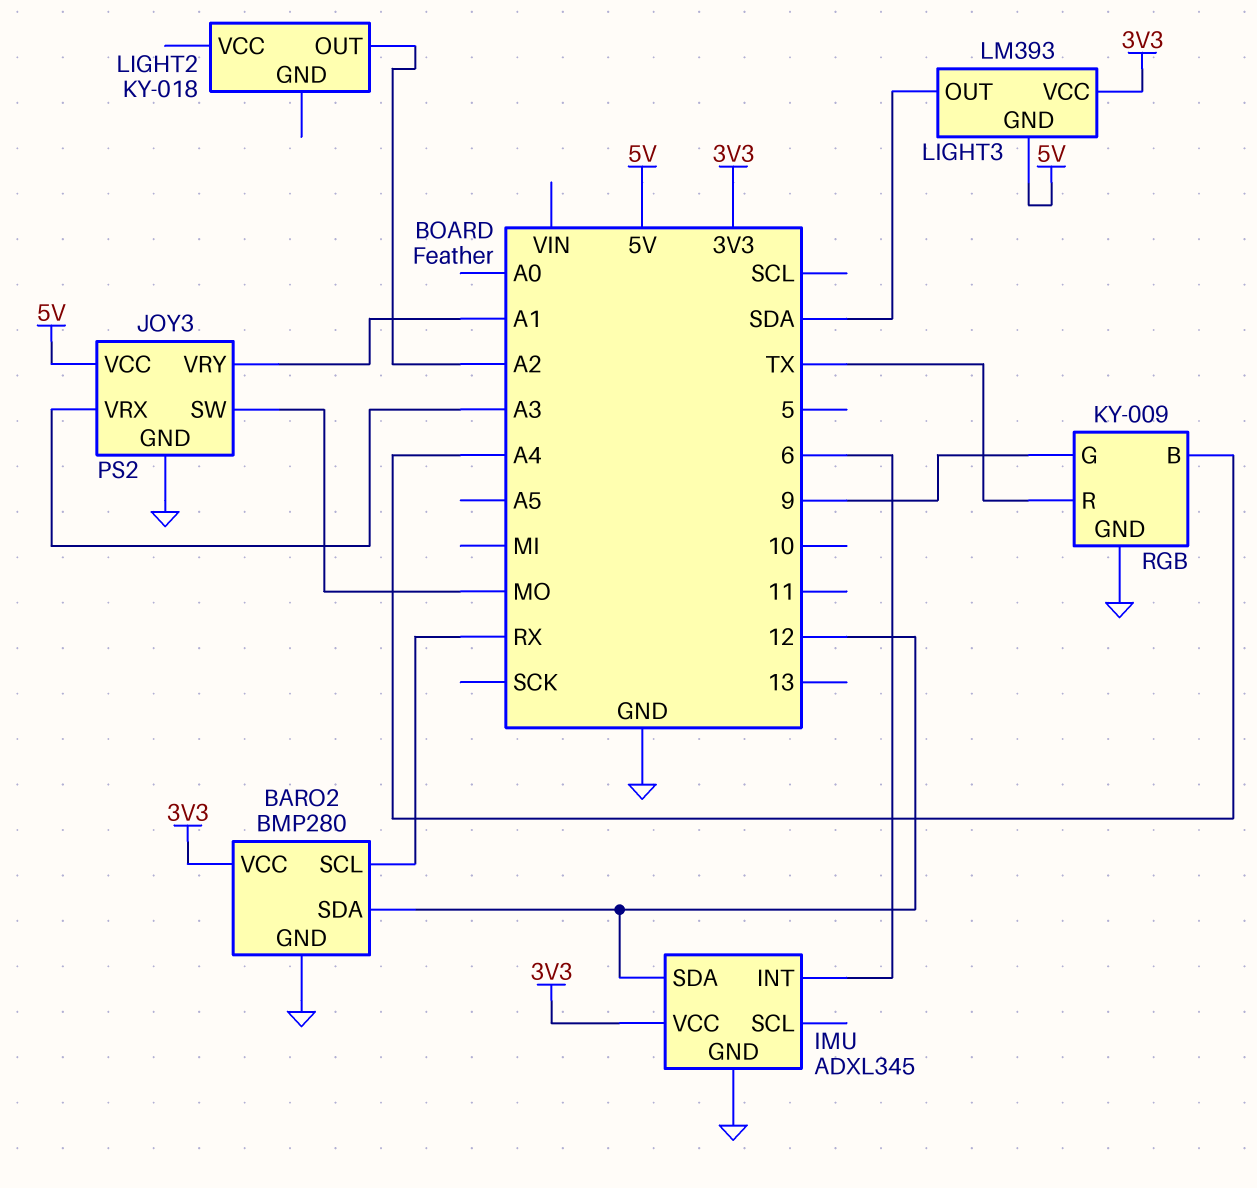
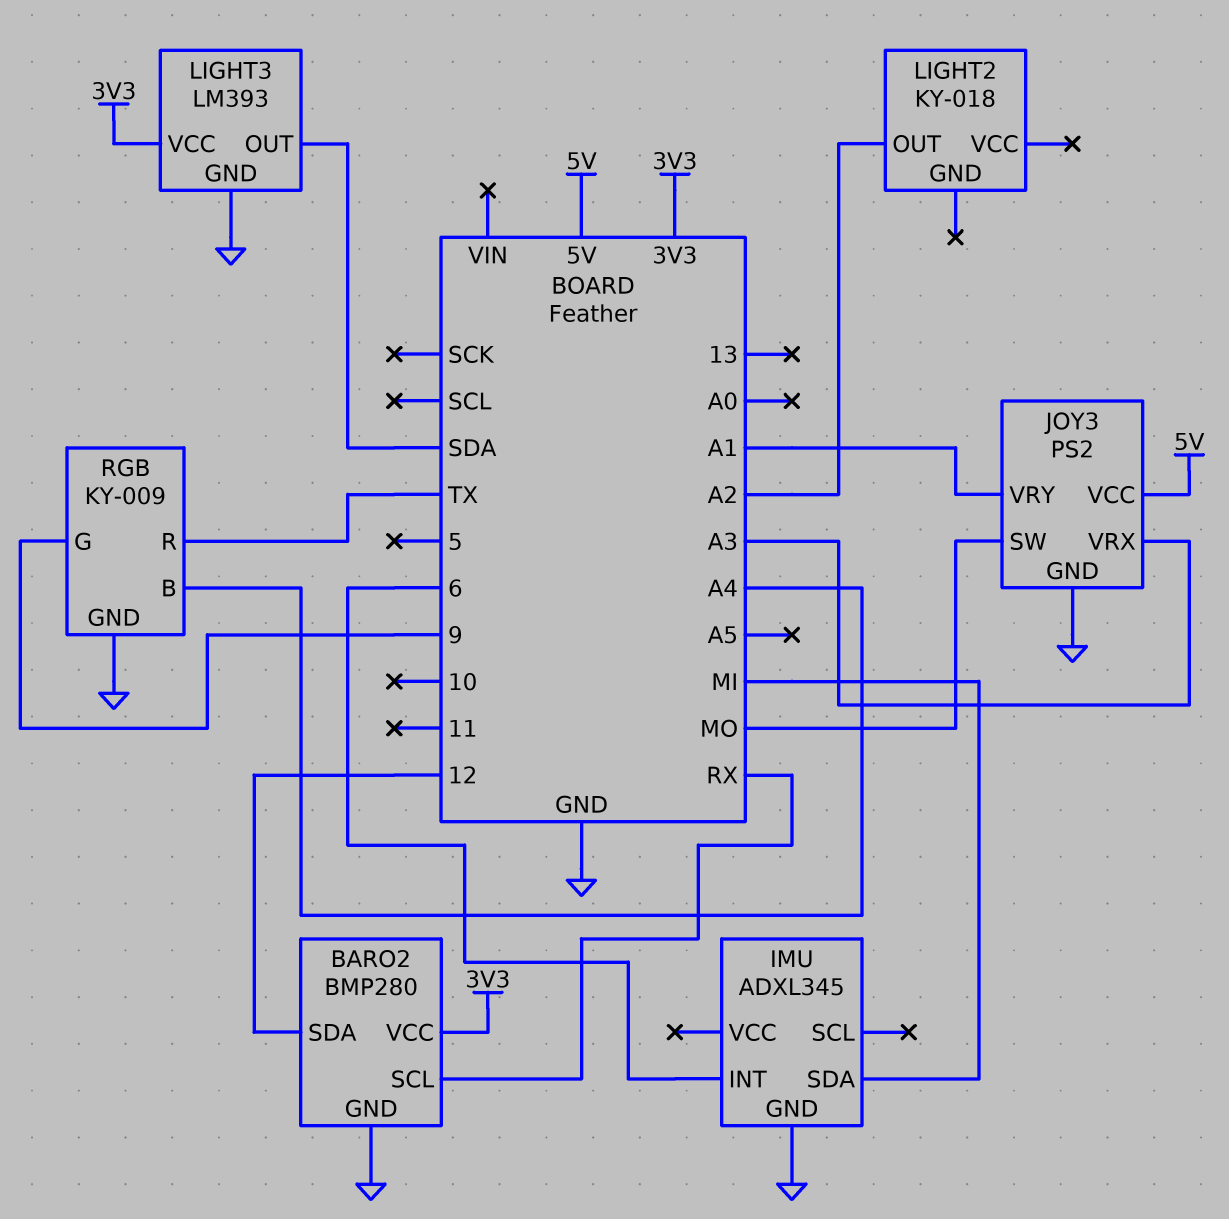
IMU pin SDA: 12 -> MI
IMU pin VCC: 3V3 -> none
LIGHT3 pin GND: 5V -> GND

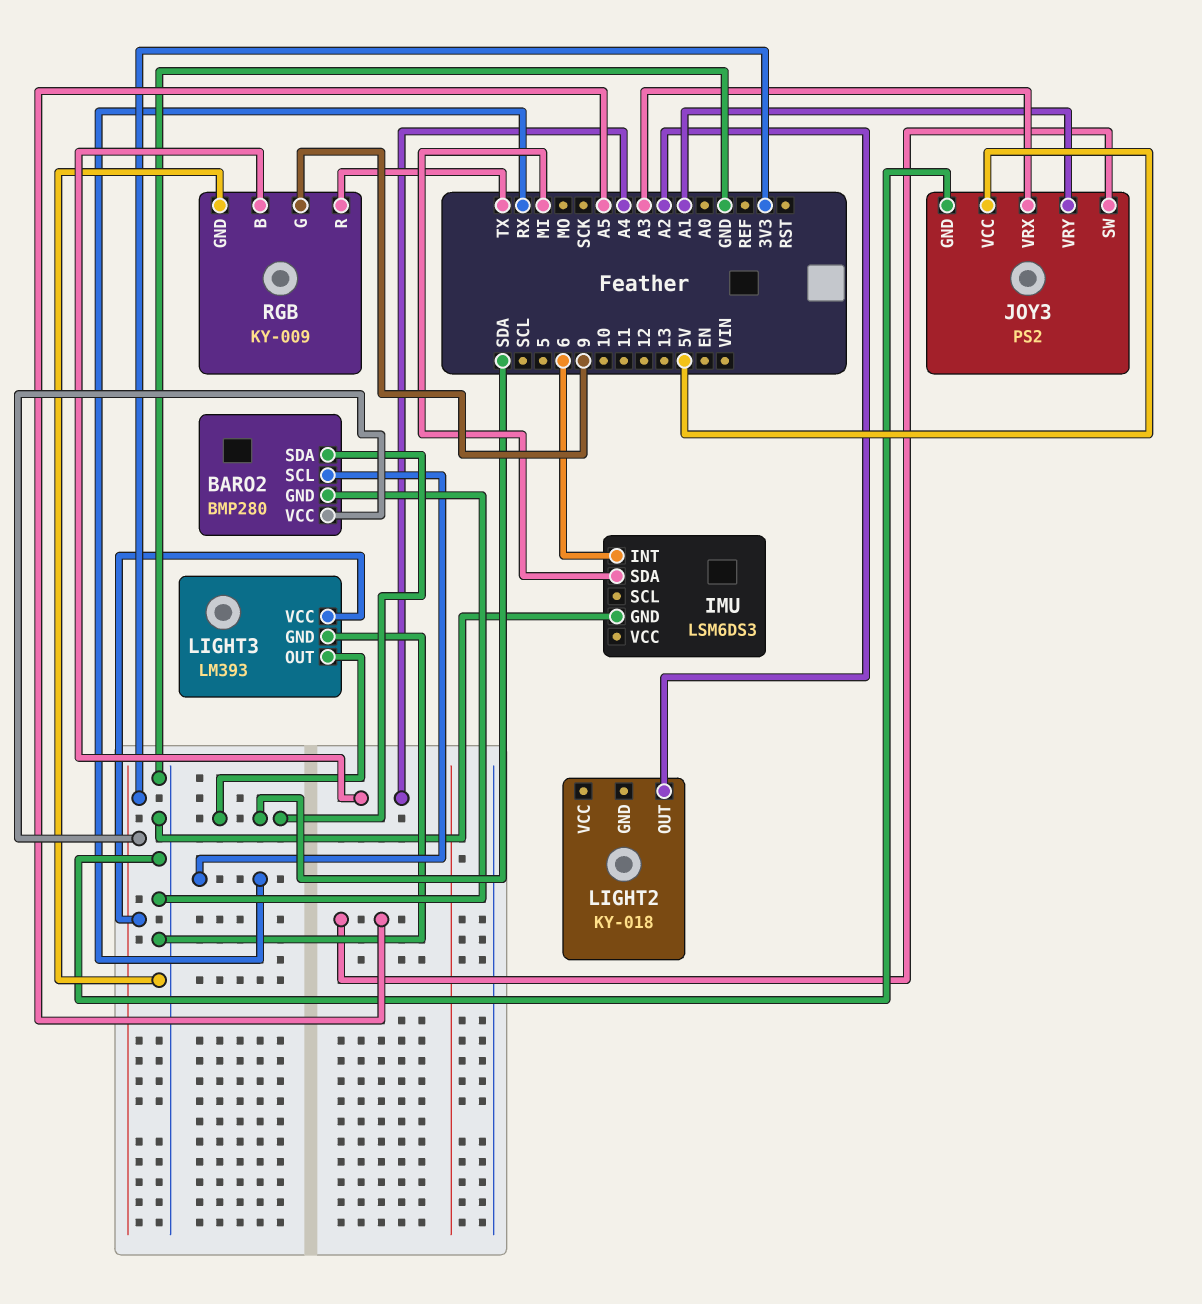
BARO2 pin SDA: 12 -> SDA
IMU: ADXL345 -> LSM6DS3
JOY3 pin SW: MO -> A5

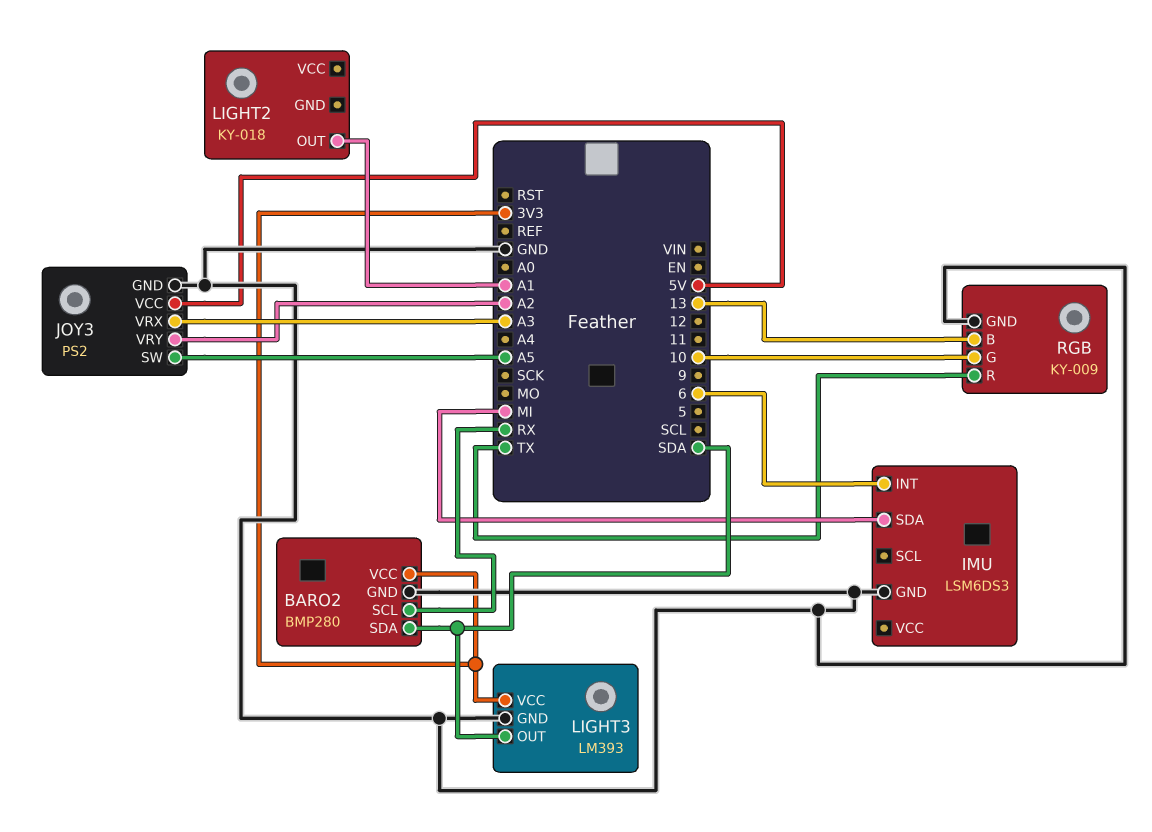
JOY3 pin VRY: A1 -> A2
LIGHT2 pin OUT: A2 -> A1
RGB pin B: A4 -> 13
RGB pin G: 9 -> 10

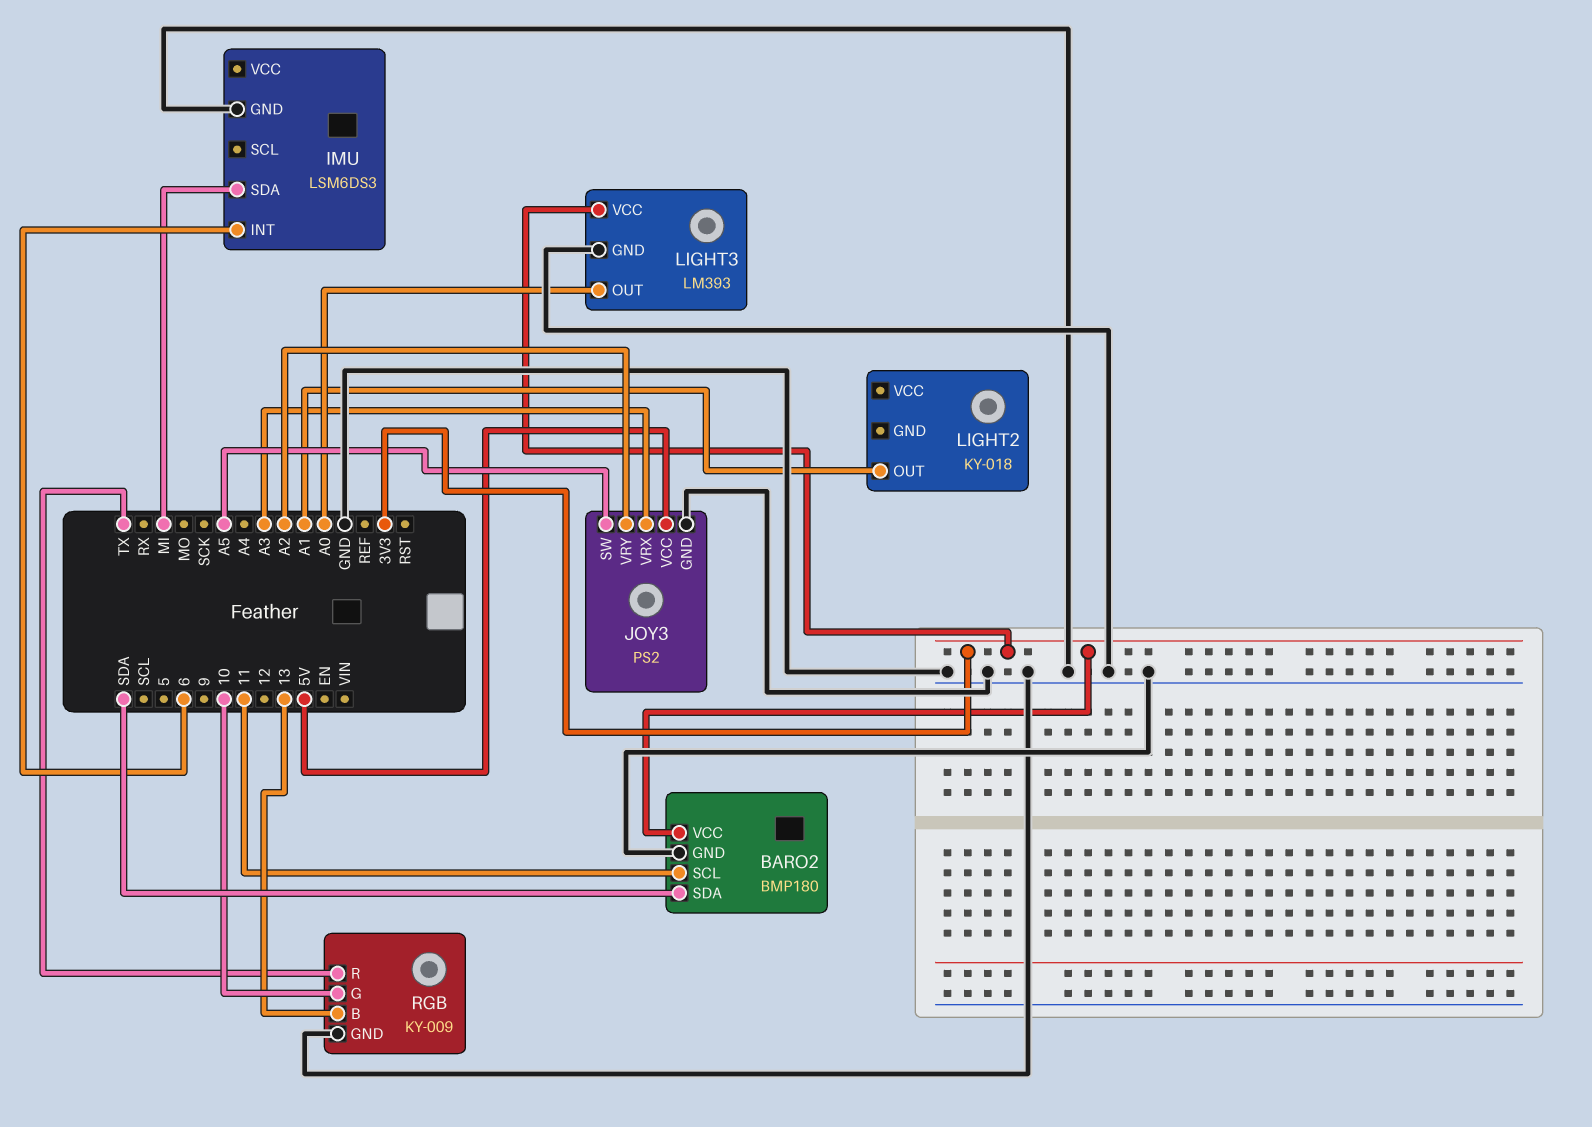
BARO2: BMP280 -> BMP180
BARO2 pin SCL: RX -> 11
LIGHT3 pin OUT: SDA -> A0

